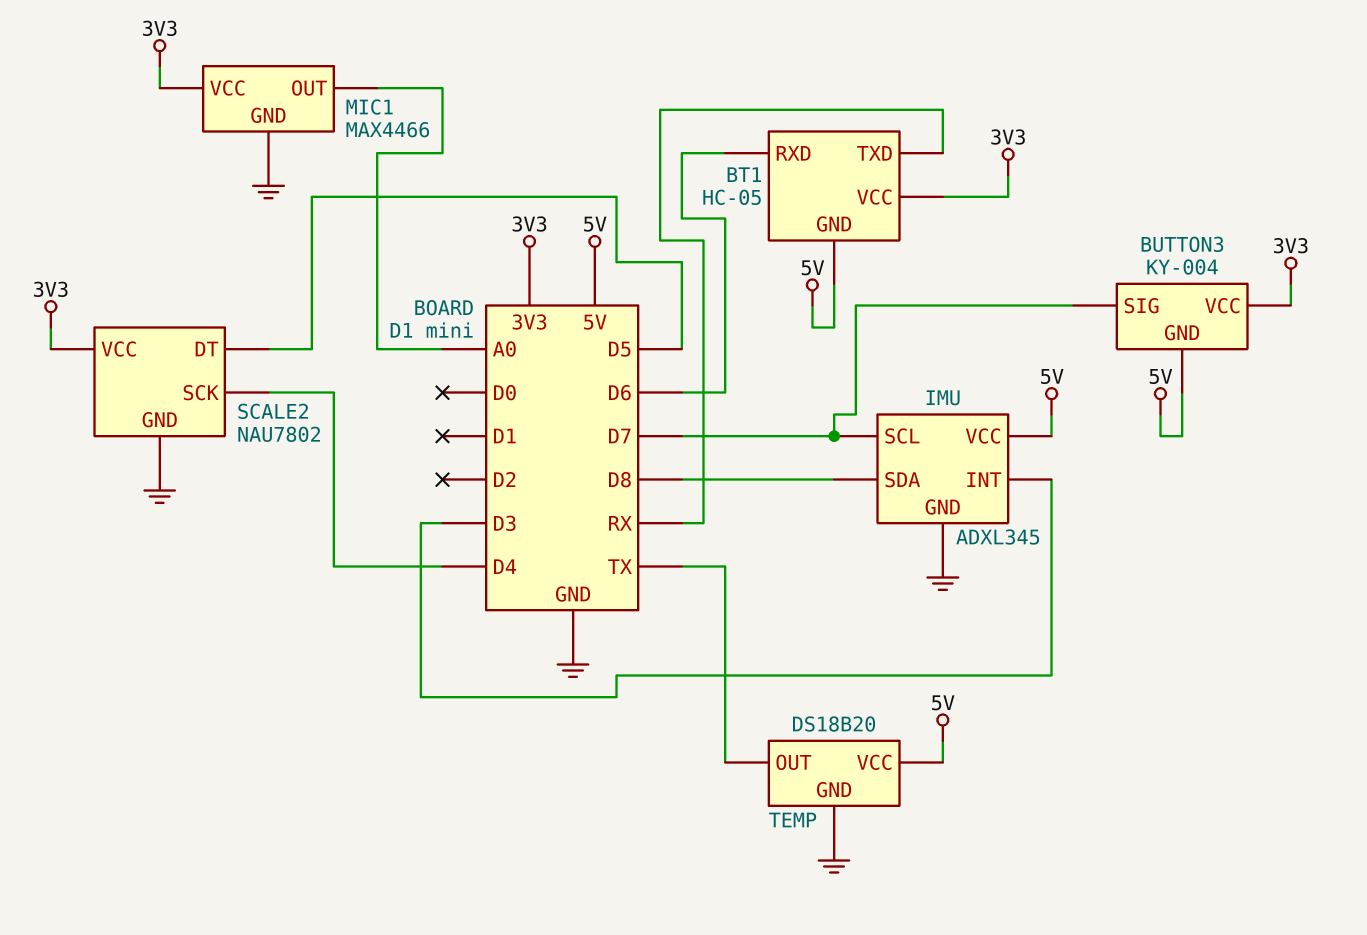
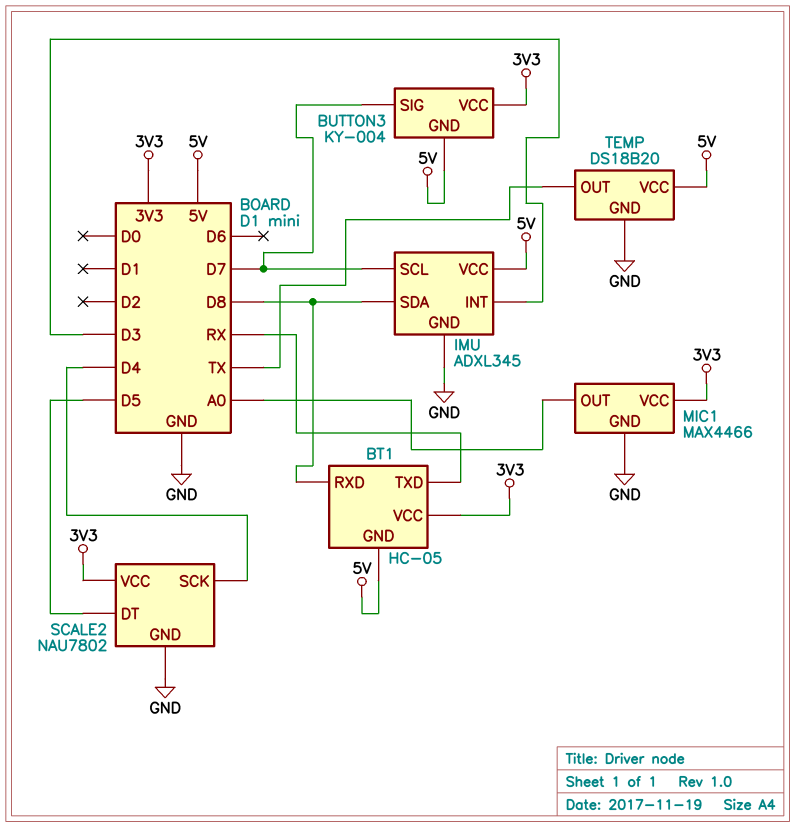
BT1 pin RXD: D6 -> D8

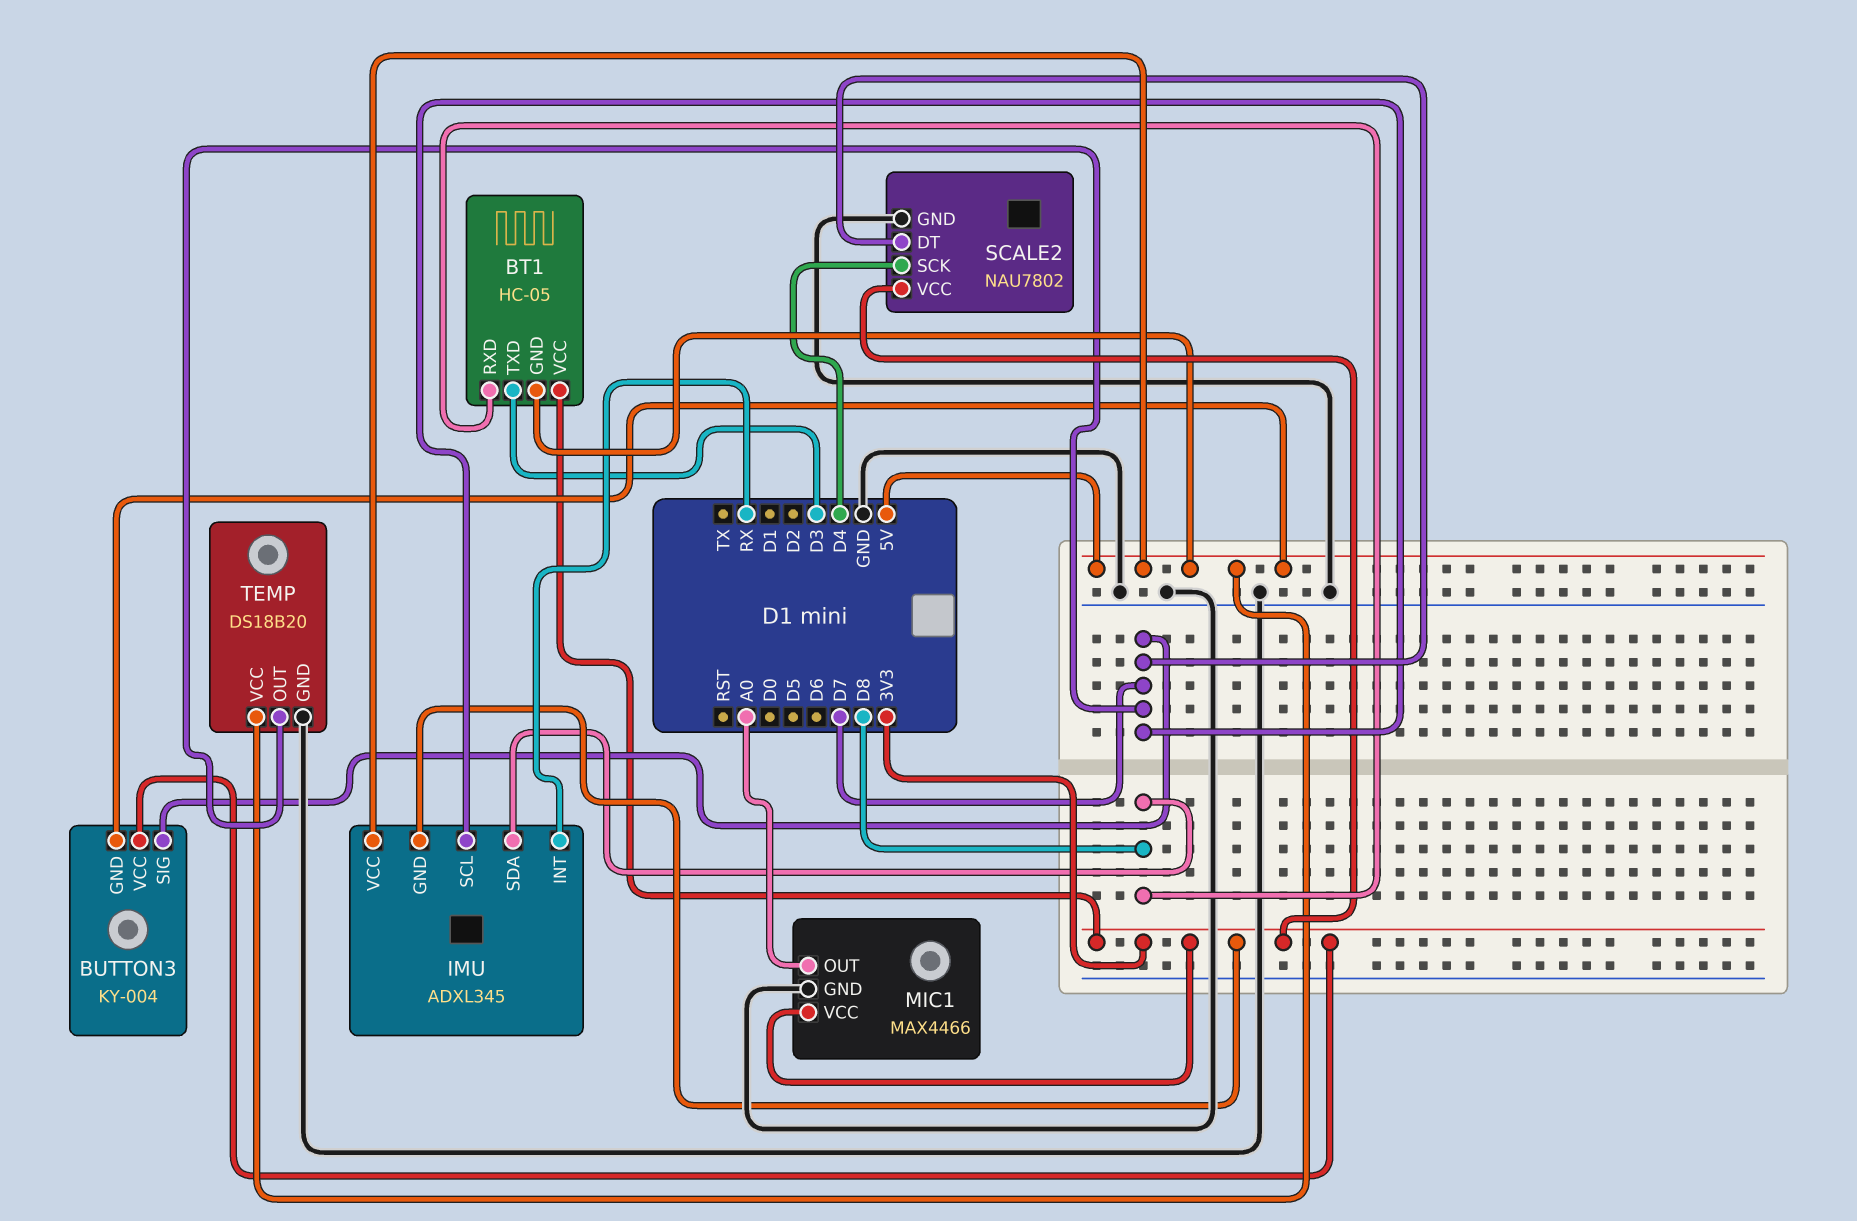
BT1 pin TXD: RX -> D3
IMU pin GND: GND -> 3V3
IMU pin INT: D3 -> RX
SCALE2 pin DT: D5 -> D7
TEMP pin OUT: TX -> D7

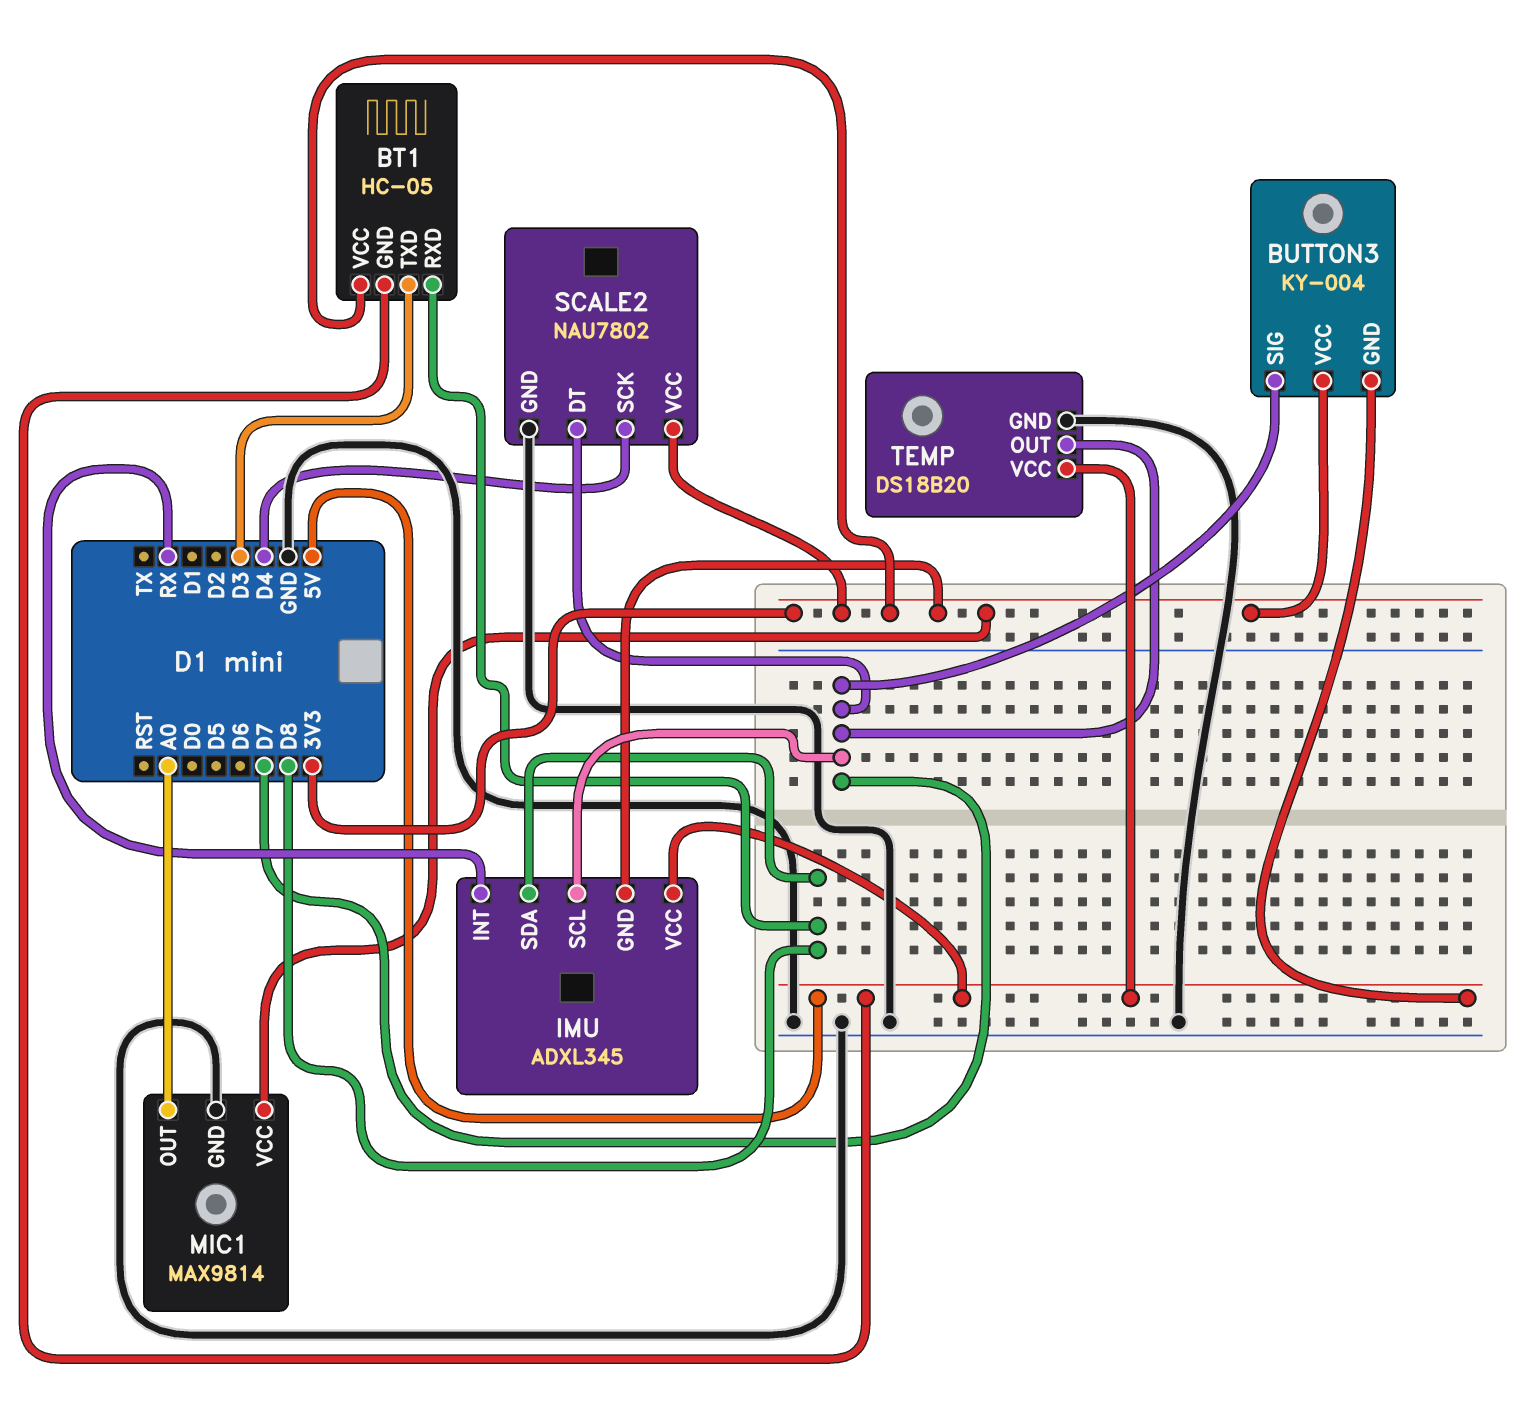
MIC1: MAX4466 -> MAX9814

